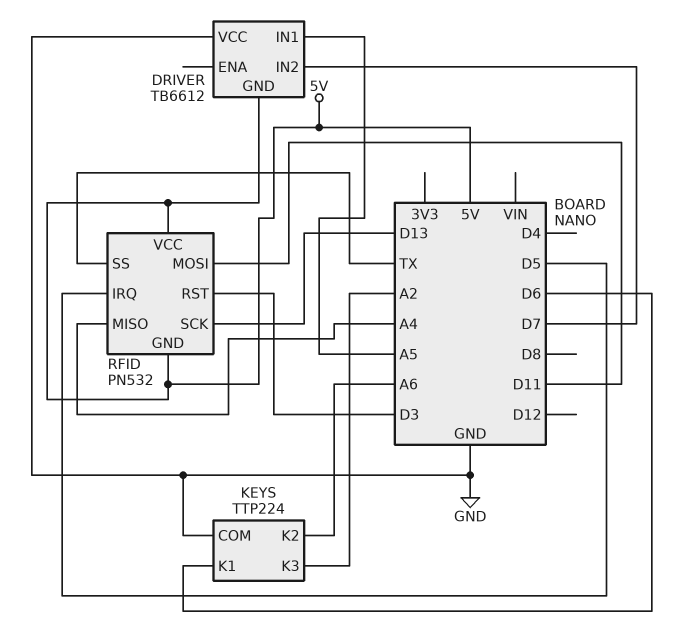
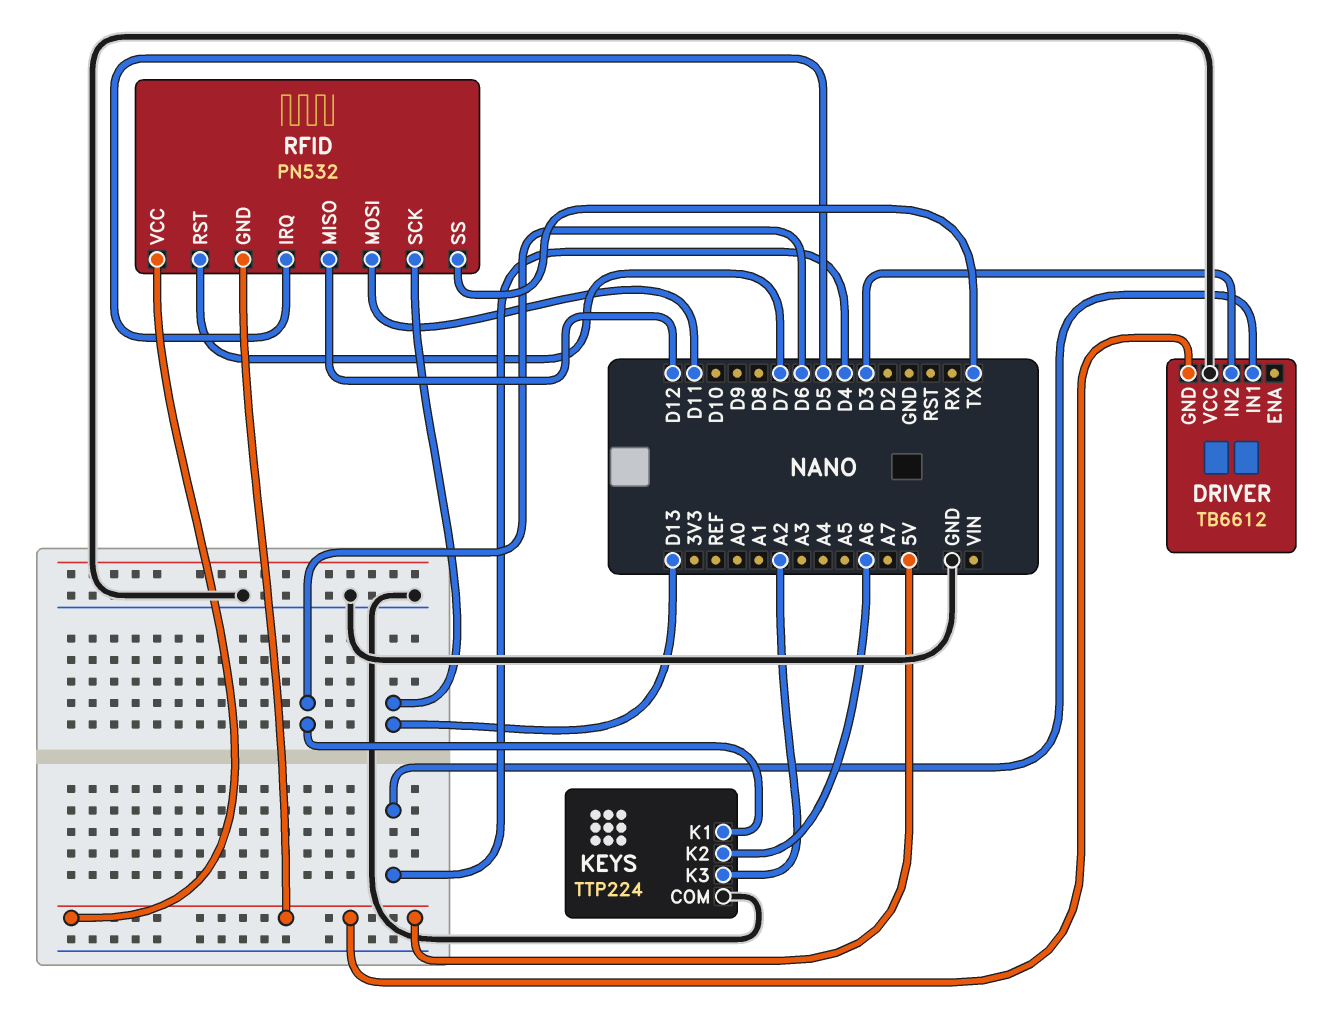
DRIVER pin IN1: A5 -> D4
DRIVER pin IN2: D7 -> D3
RFID pin MISO: A4 -> D12
RFID pin RST: D3 -> D7

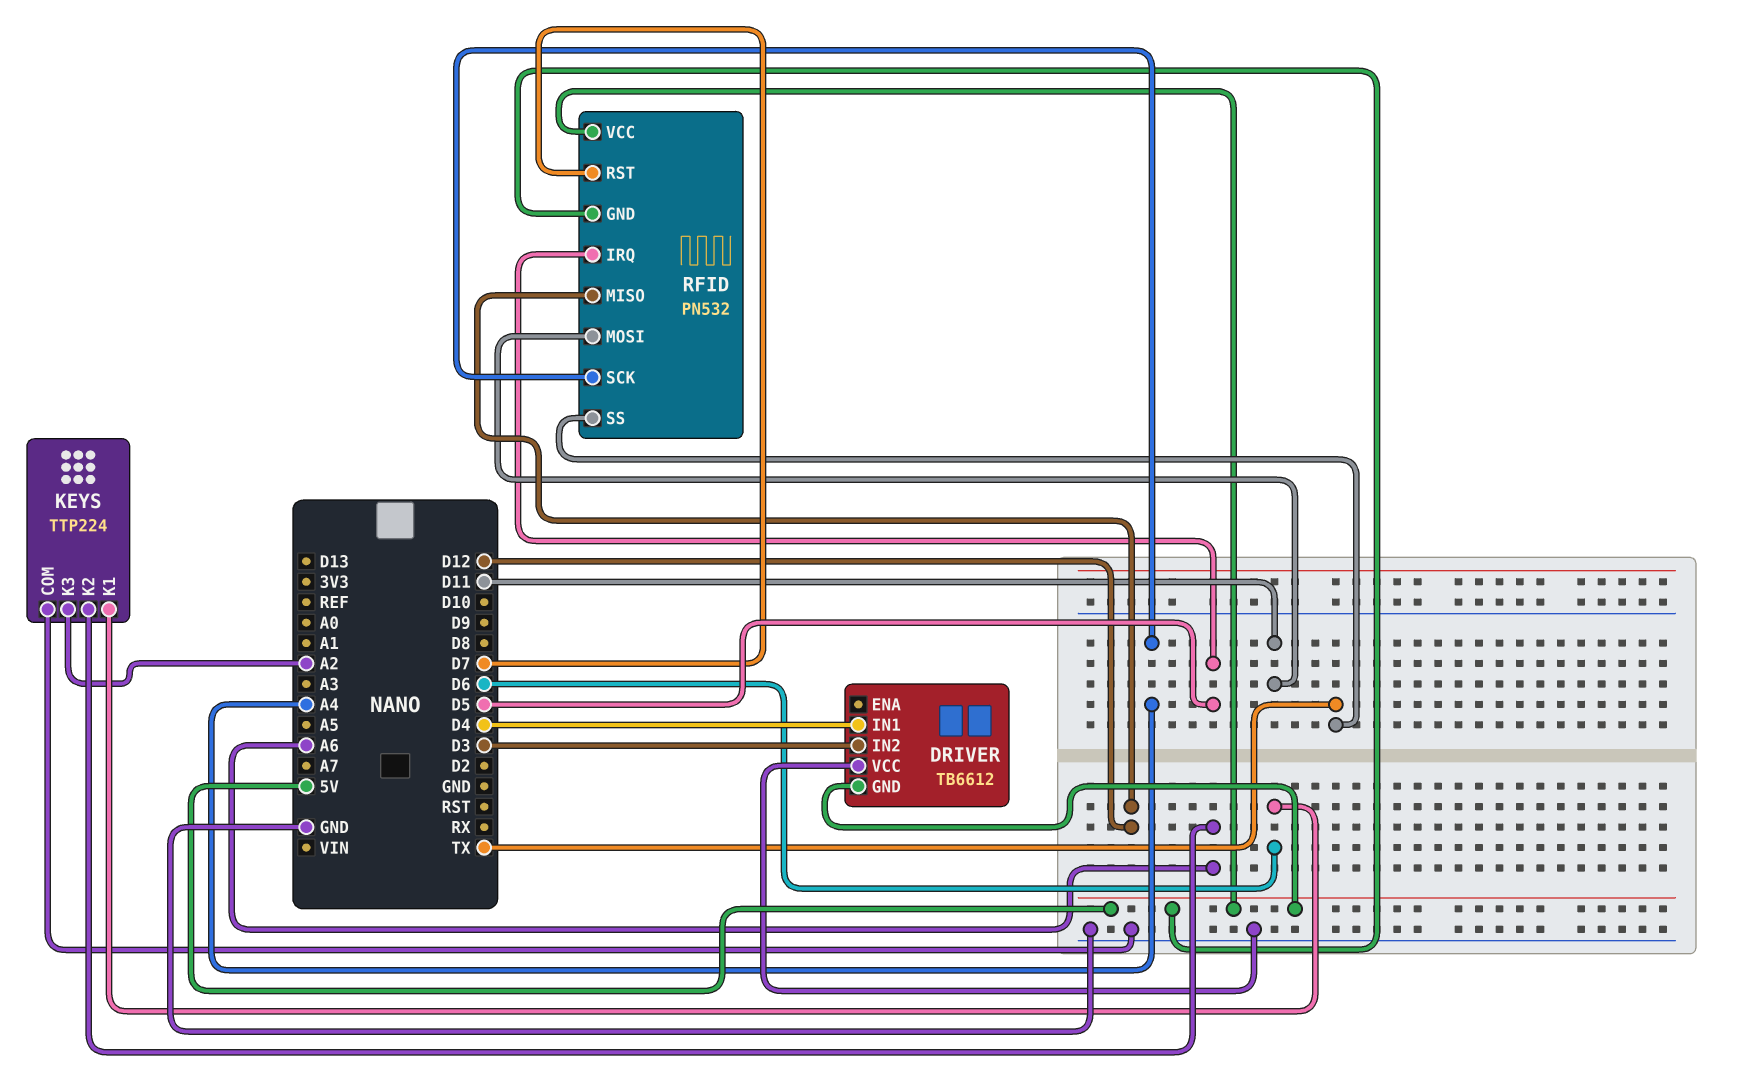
RFID pin SCK: D13 -> A4

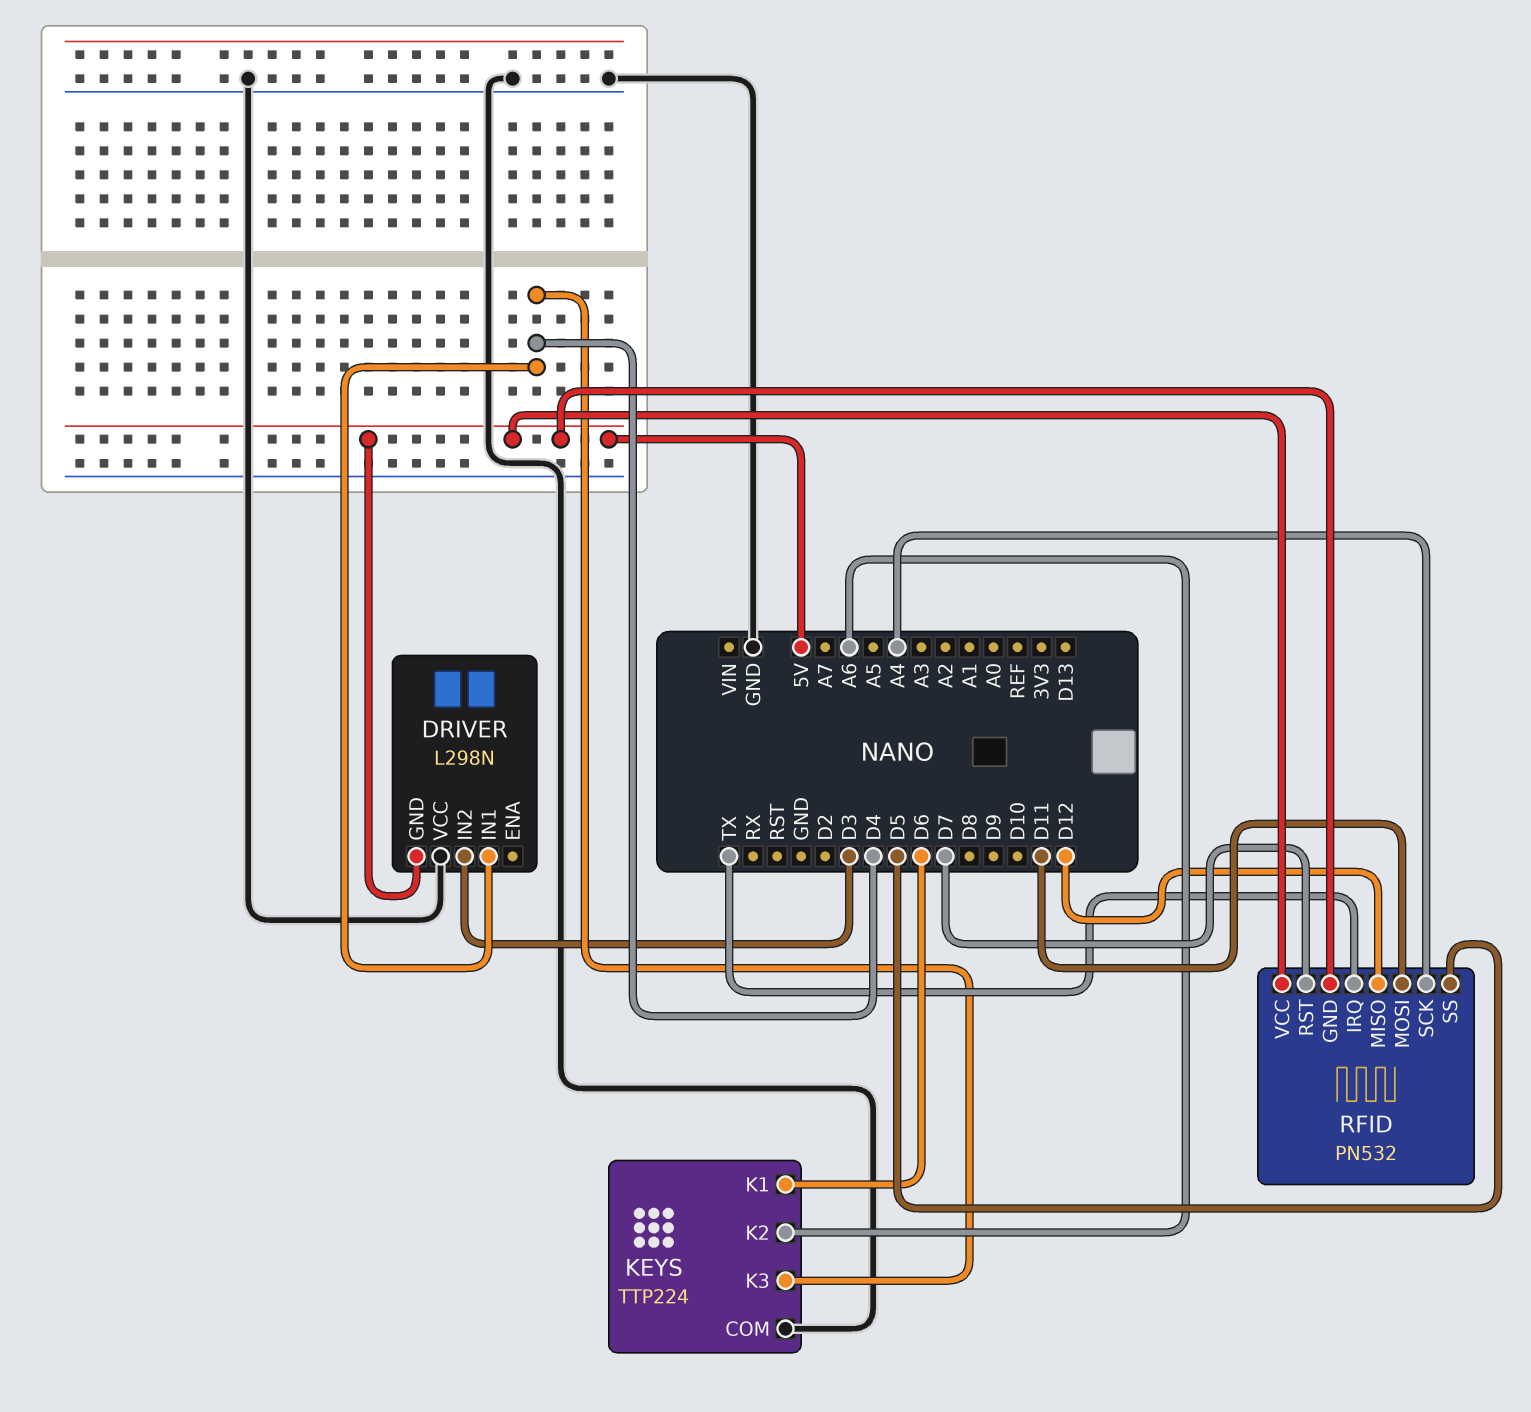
DRIVER: TB6612 -> L298N
KEYS pin K3: A2 -> D4
RFID pin IRQ: D5 -> TX
RFID pin SS: TX -> D5

